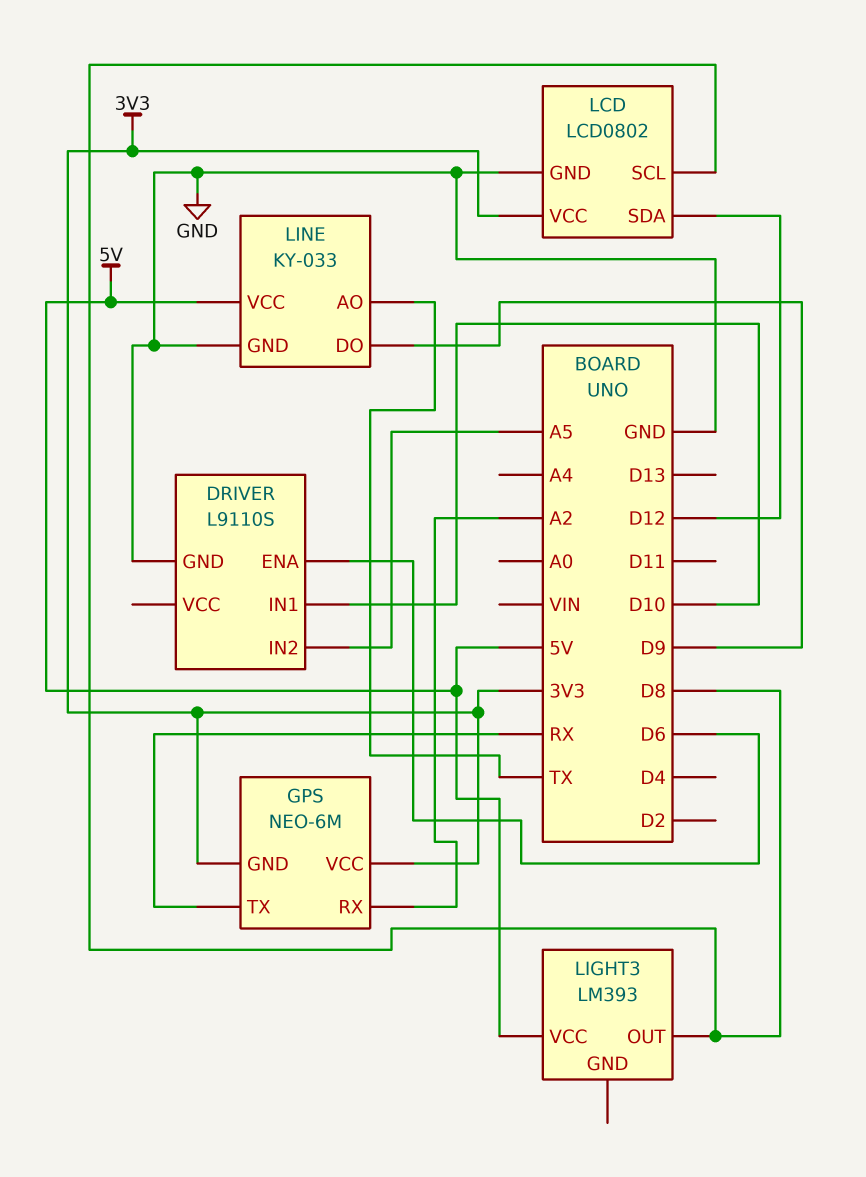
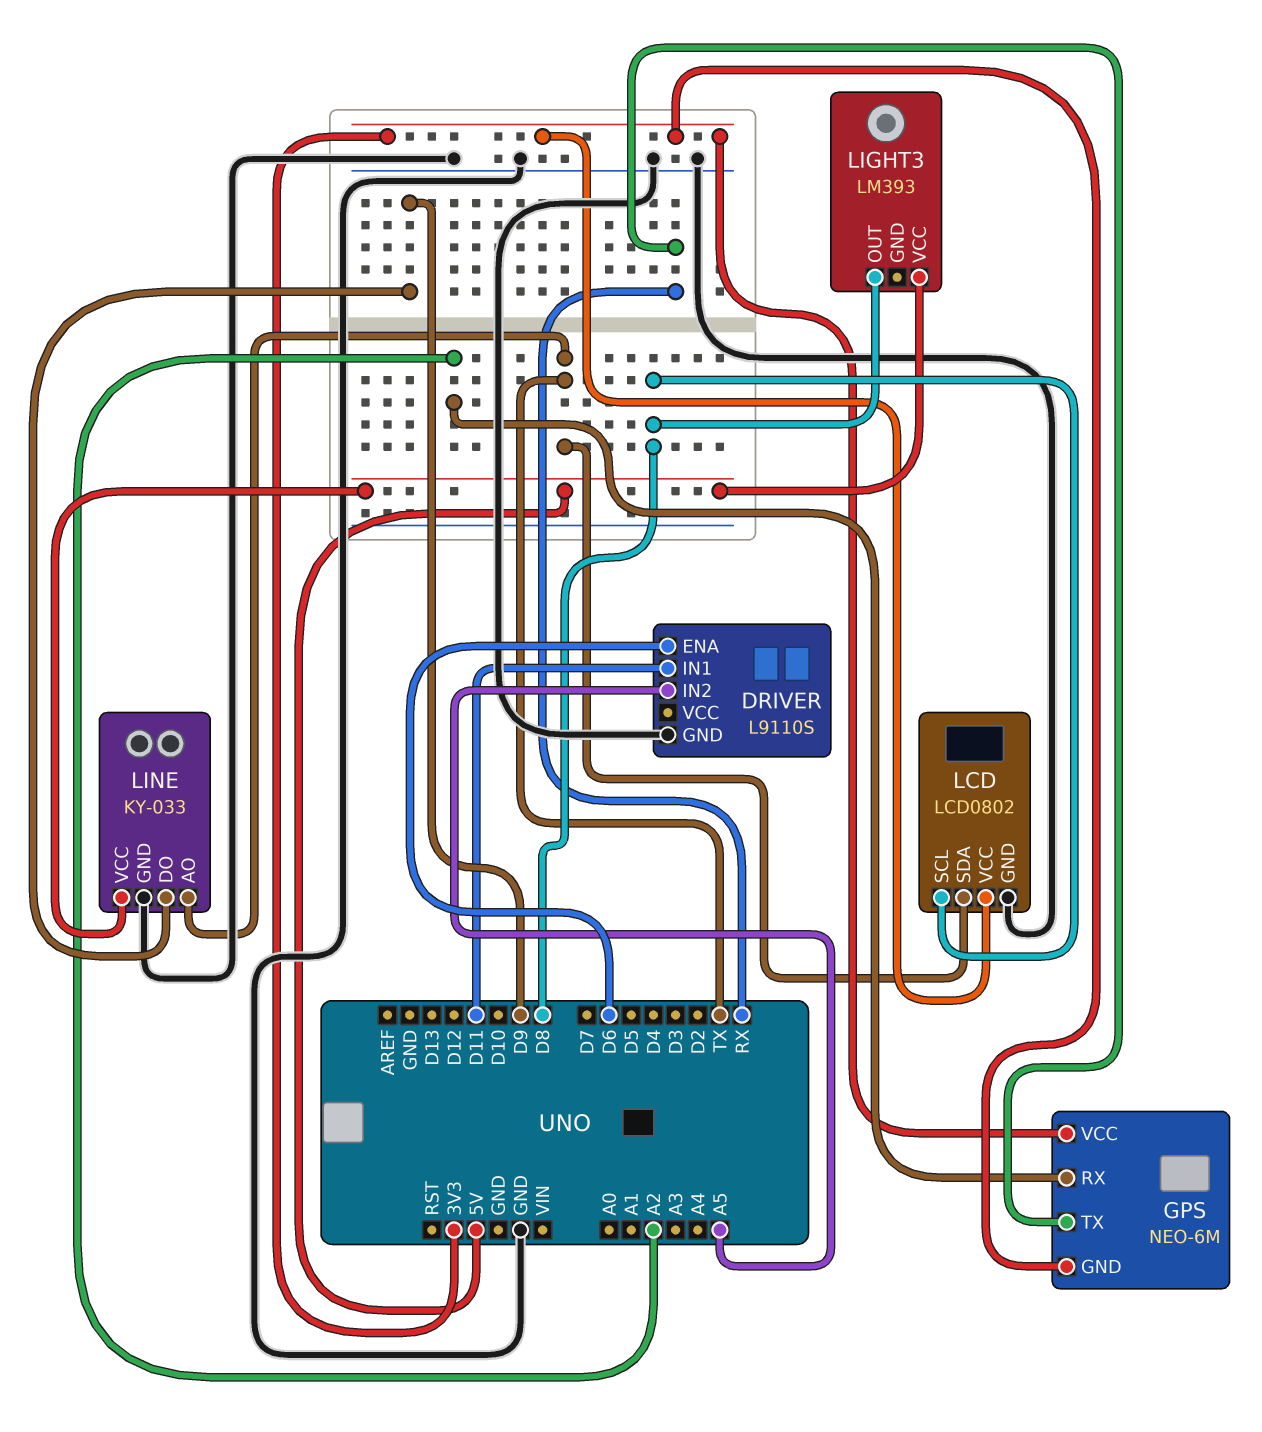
DRIVER pin IN1: D10 -> D11
LCD pin SDA: D12 -> TX

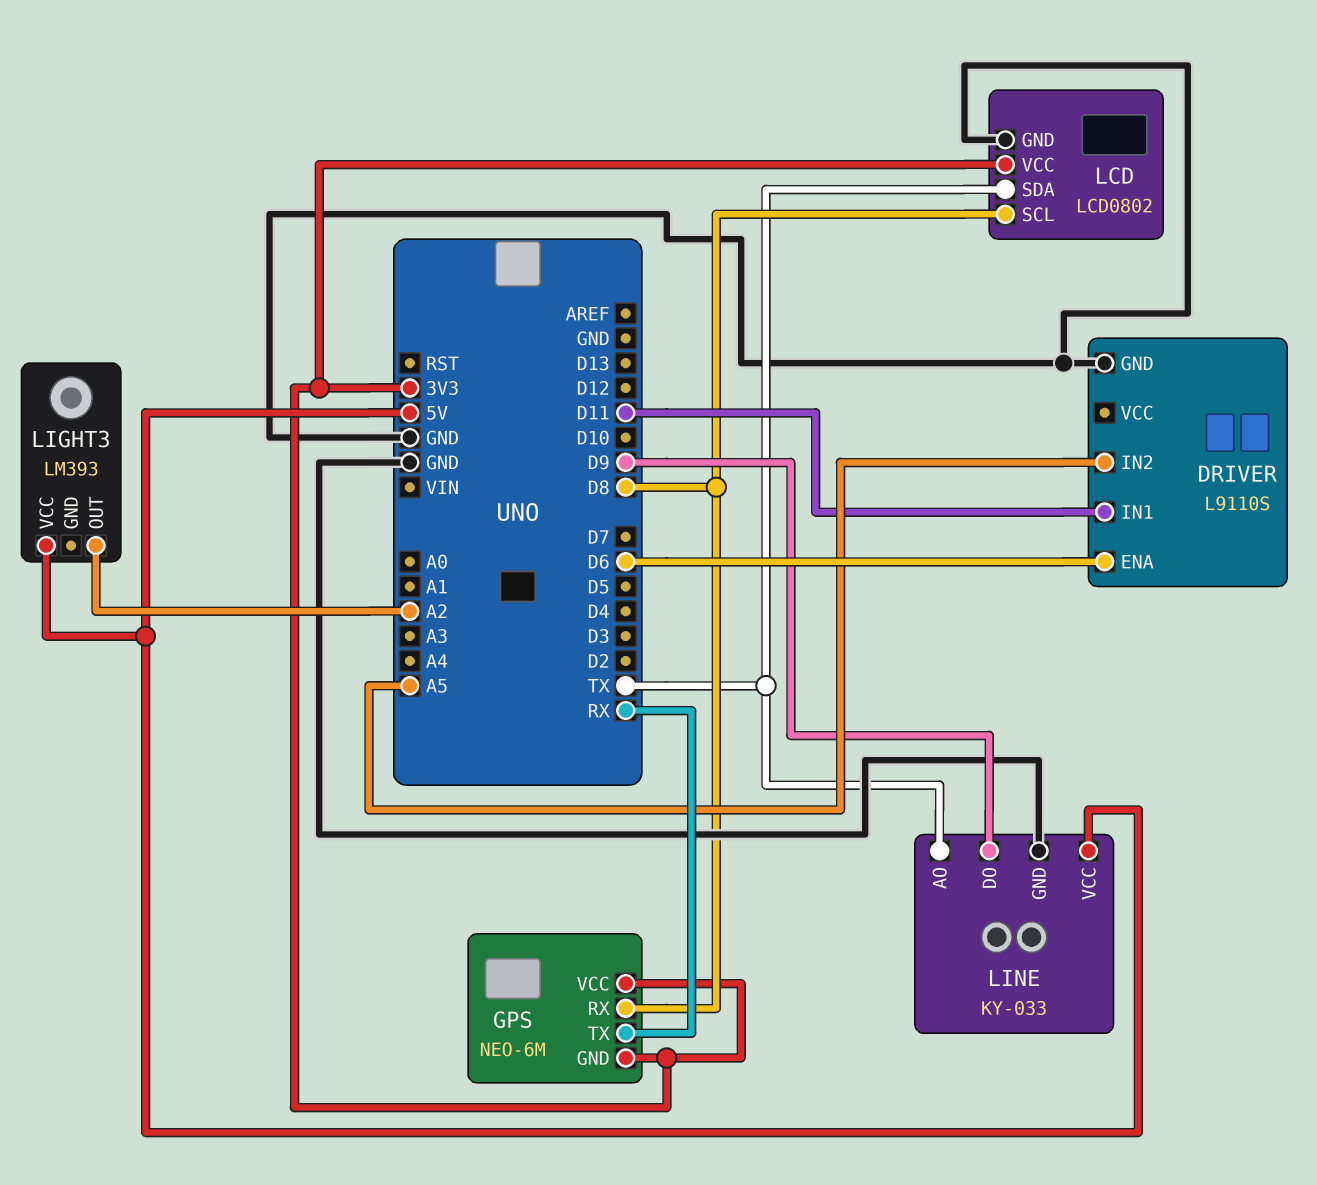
GPS pin RX: A2 -> D8
LIGHT3 pin OUT: D8 -> A2

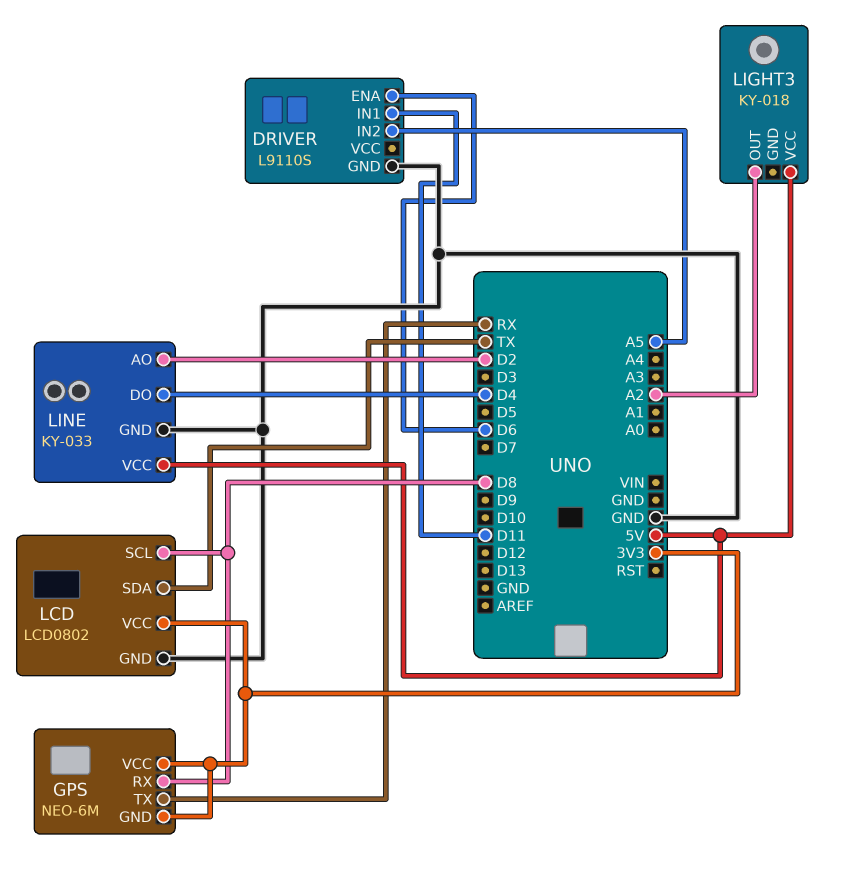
LIGHT3: LM393 -> KY-018
LINE pin AO: TX -> D2
LINE pin DO: D9 -> D4

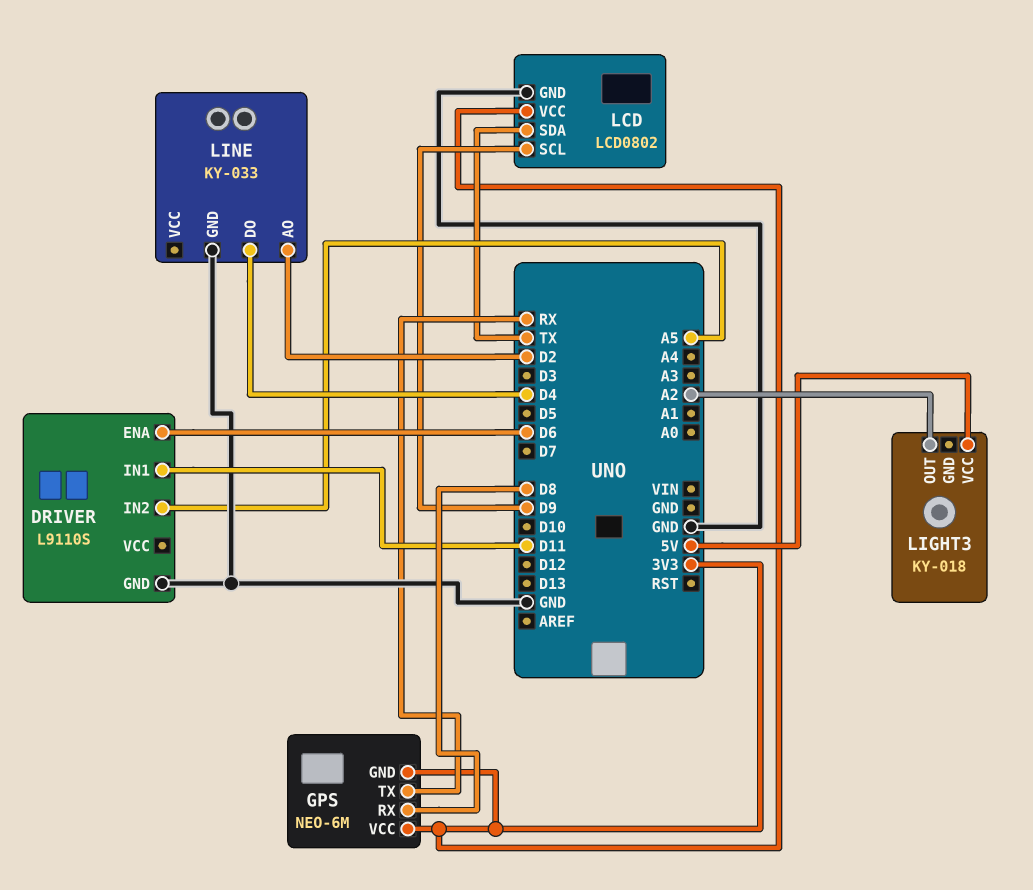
LCD pin SCL: D8 -> D9
LINE pin VCC: 5V -> none

